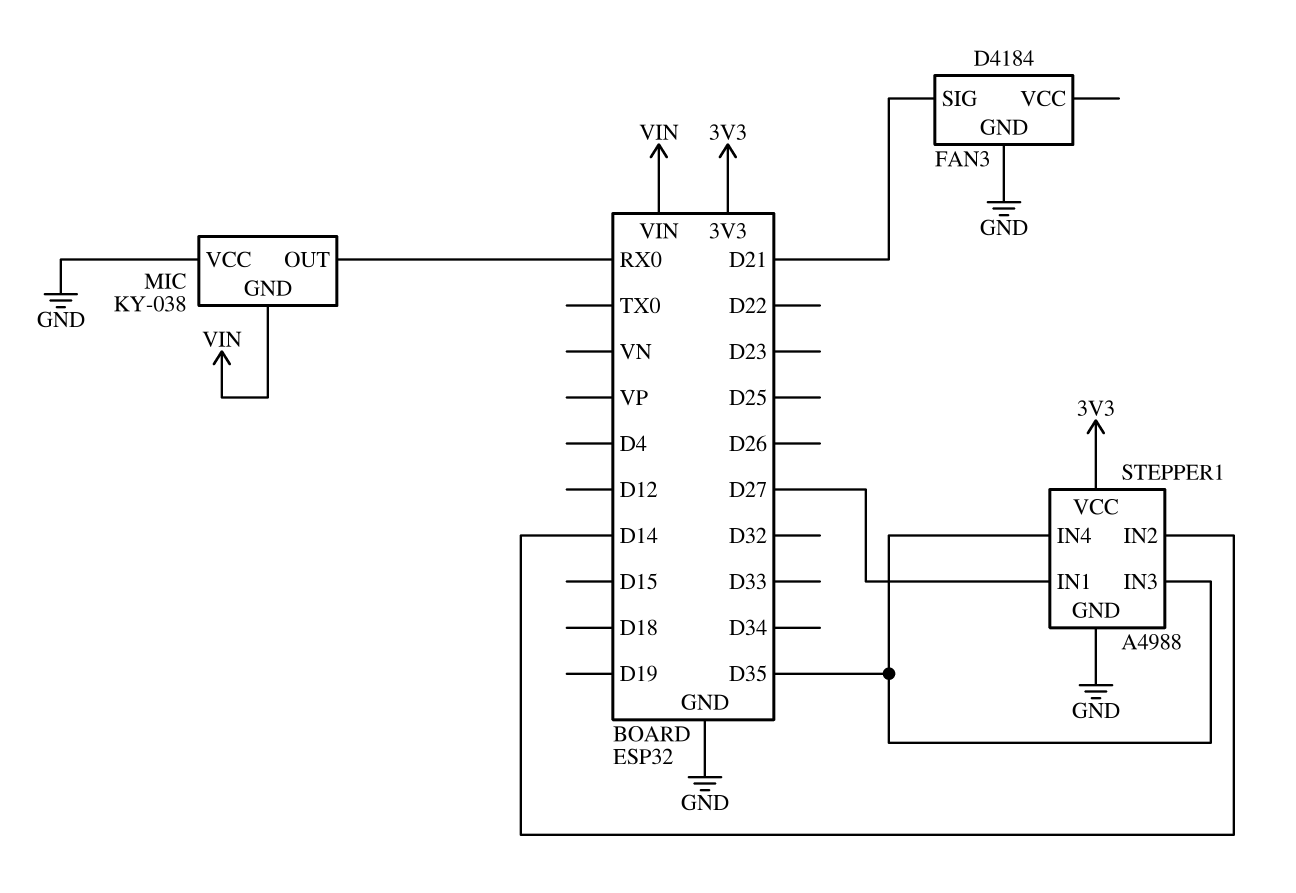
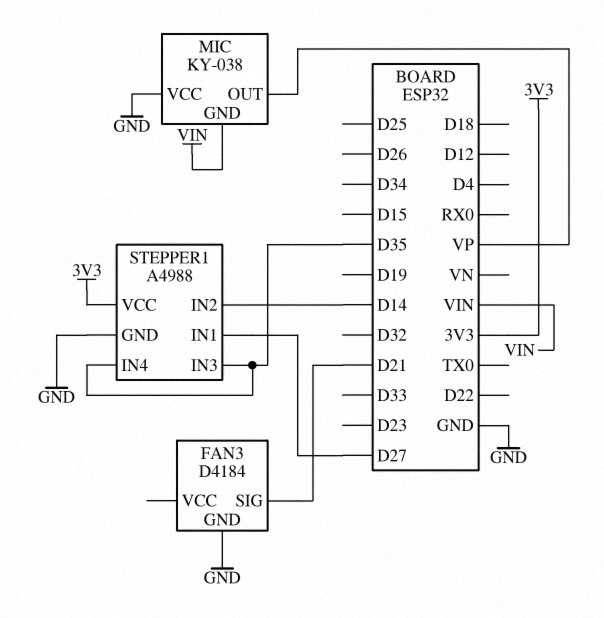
MIC pin OUT: RX0 -> VP

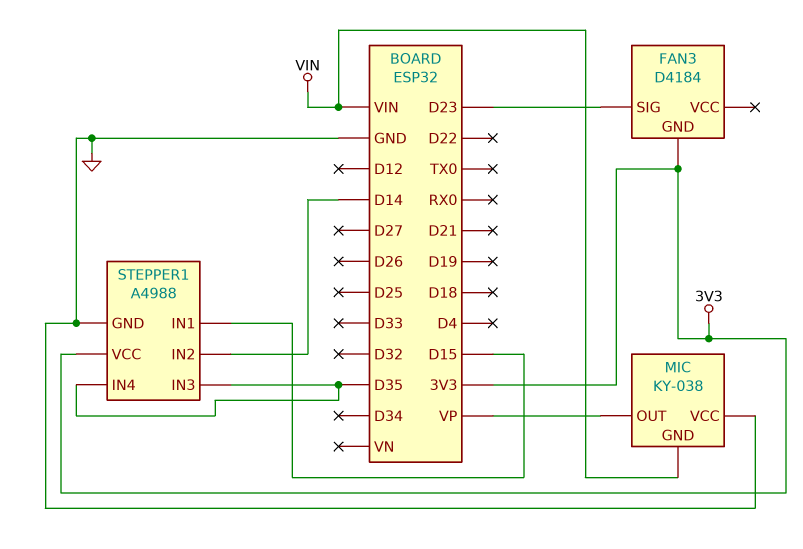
FAN3 pin GND: GND -> 3V3
FAN3 pin SIG: D21 -> D23
STEPPER1 pin IN1: D27 -> D15

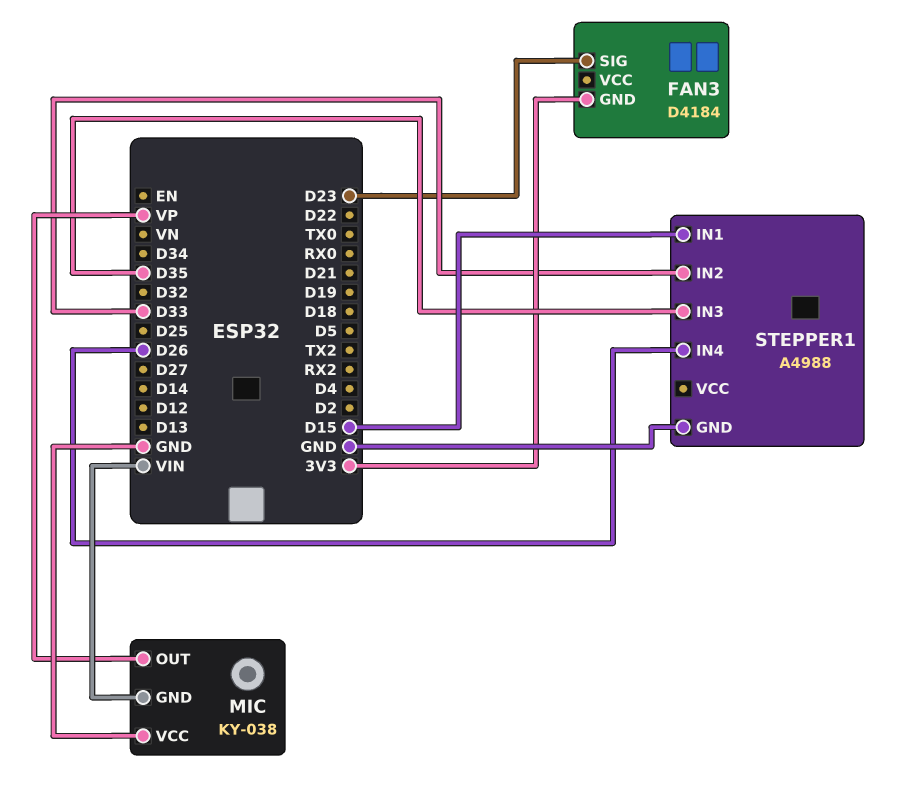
STEPPER1 pin IN2: D14 -> D33
STEPPER1 pin IN4: D35 -> D26
STEPPER1 pin VCC: 3V3 -> none

